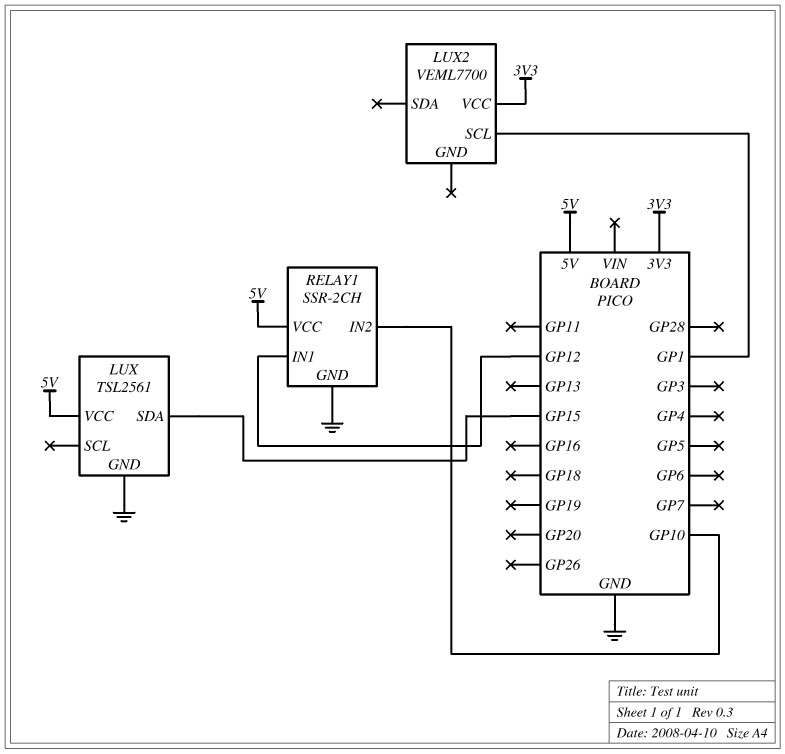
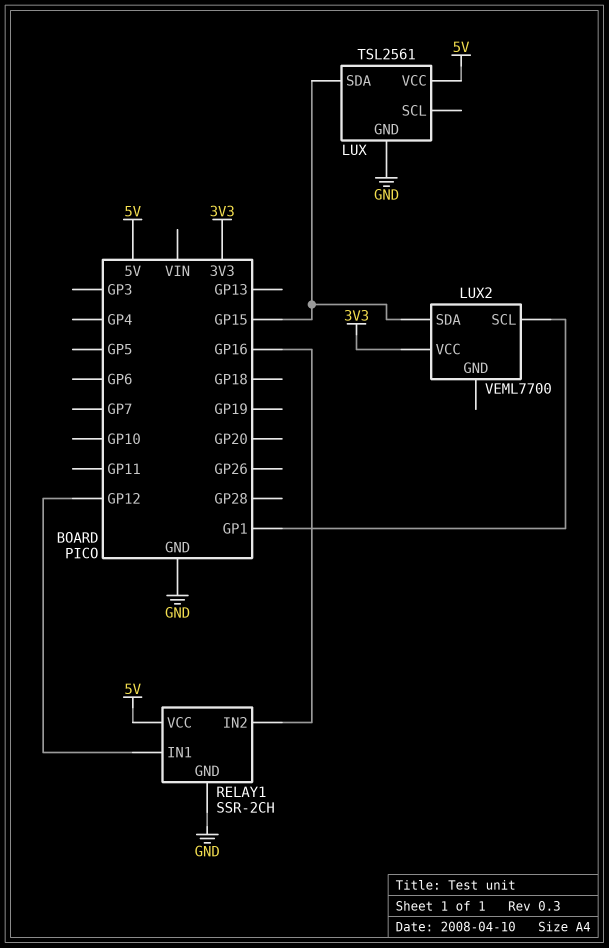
LUX2 pin SDA: none -> GP15
RELAY1 pin IN2: GP10 -> GP16

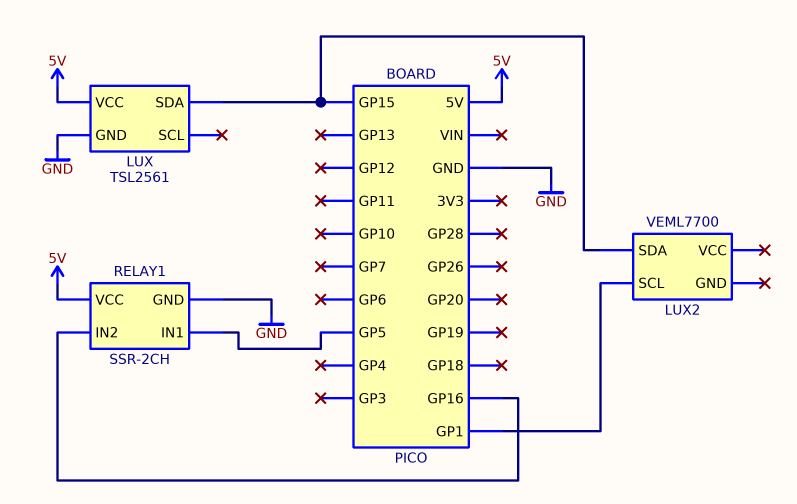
LUX2 pin VCC: 3V3 -> none
RELAY1 pin IN1: GP12 -> GP5

